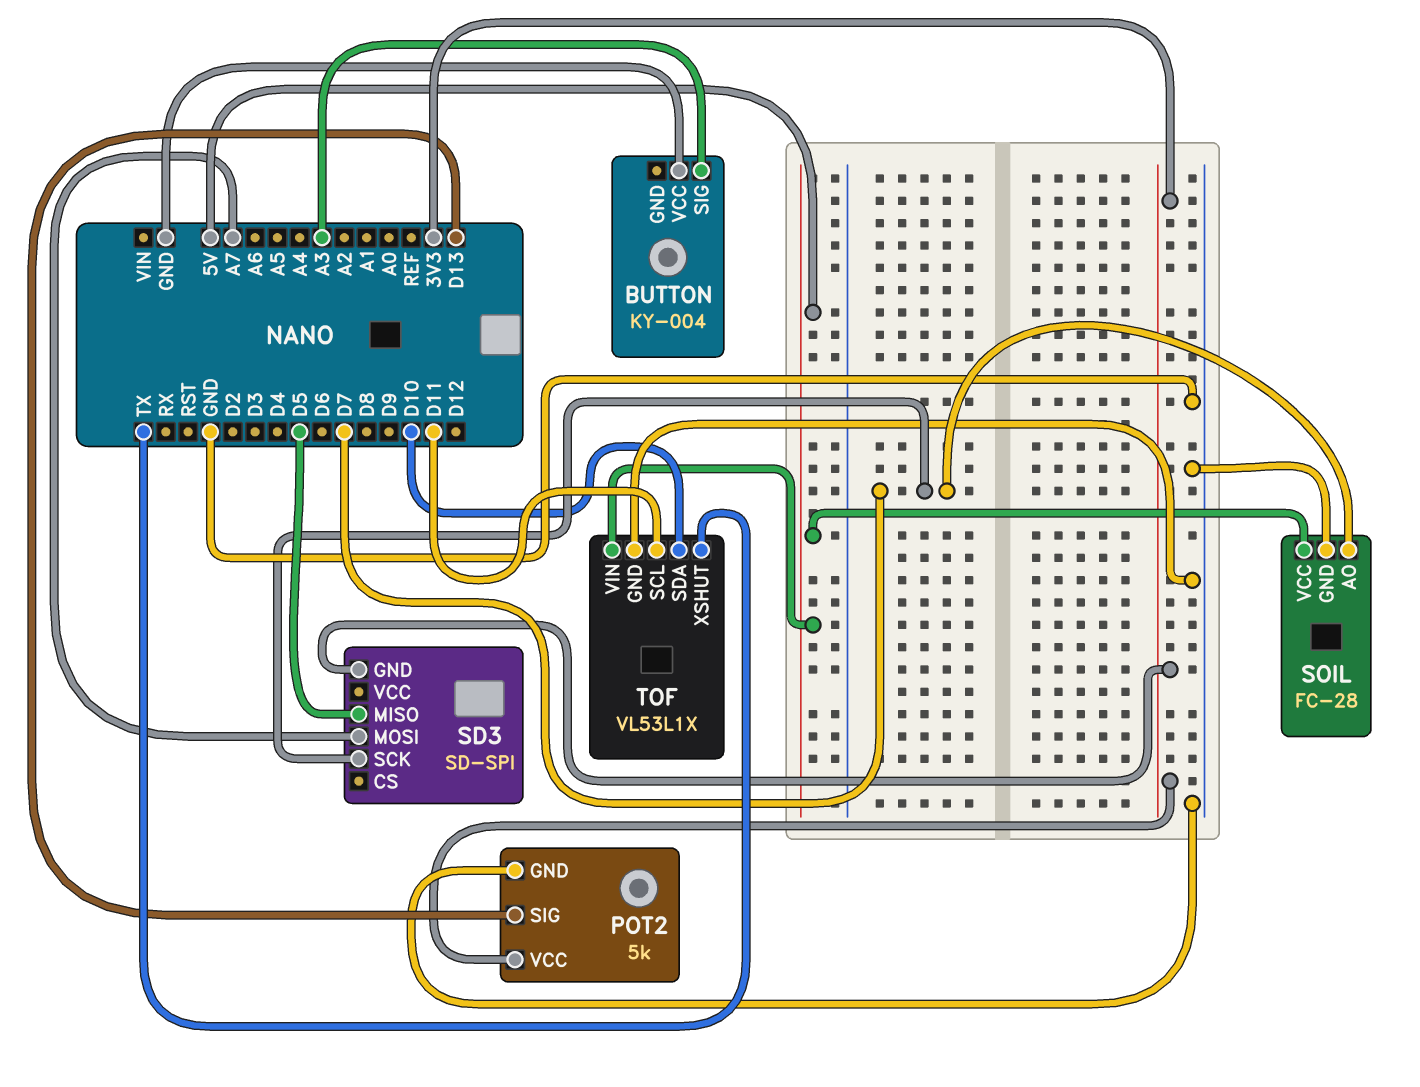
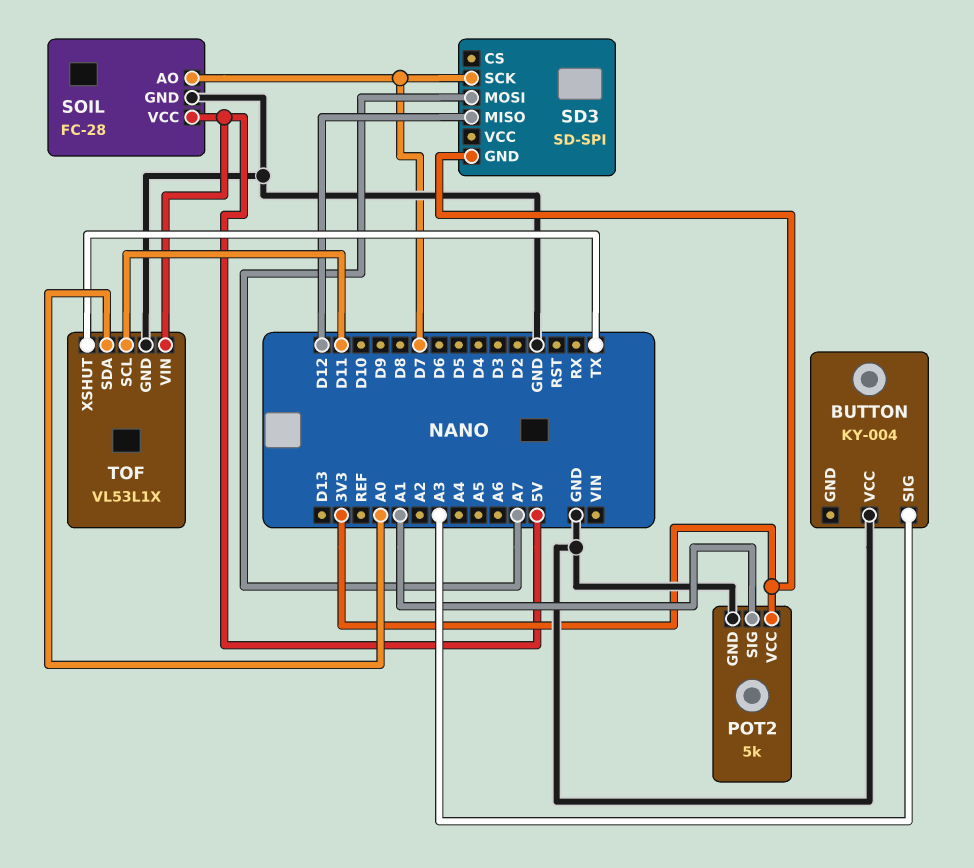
POT2 pin SIG: D13 -> A1
SD3 pin MISO: D5 -> D12
TOF pin SDA: D10 -> A0

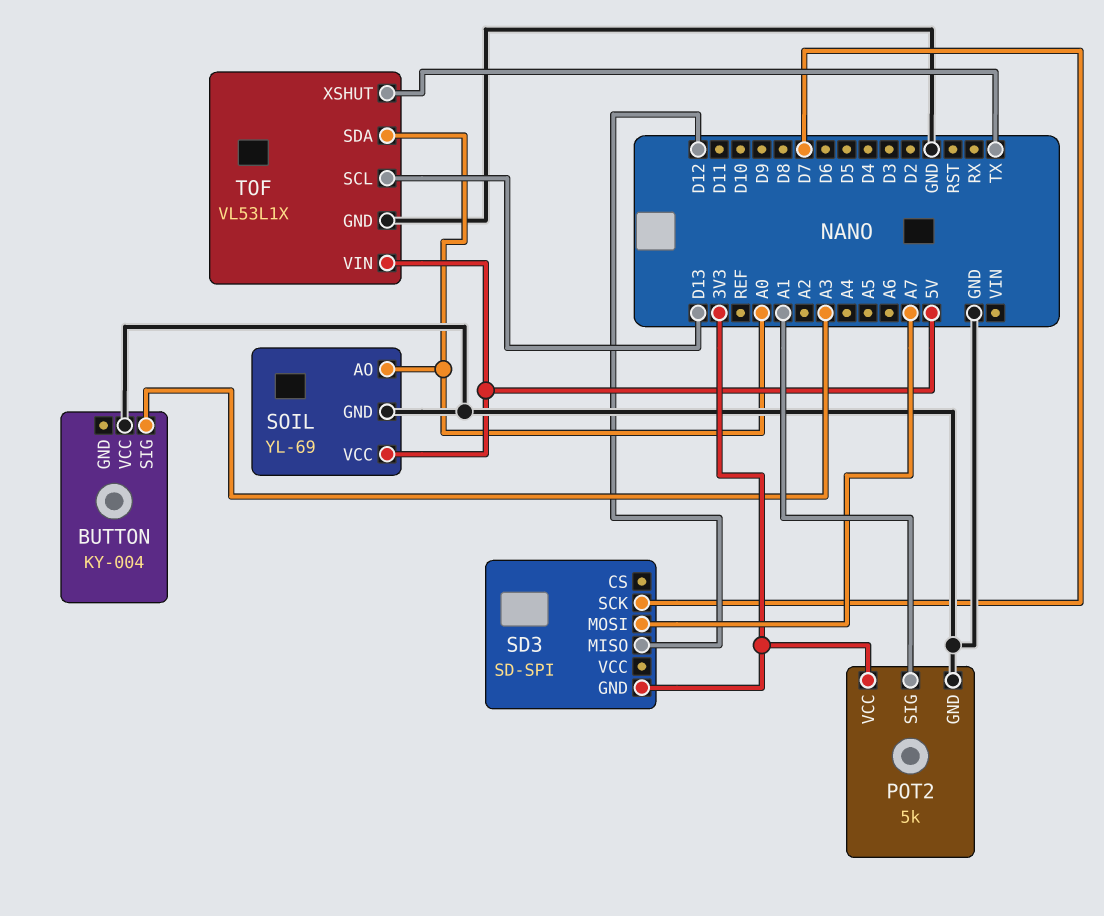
SOIL: FC-28 -> YL-69
SOIL pin AO: D7 -> A0
TOF pin SCL: D11 -> D13

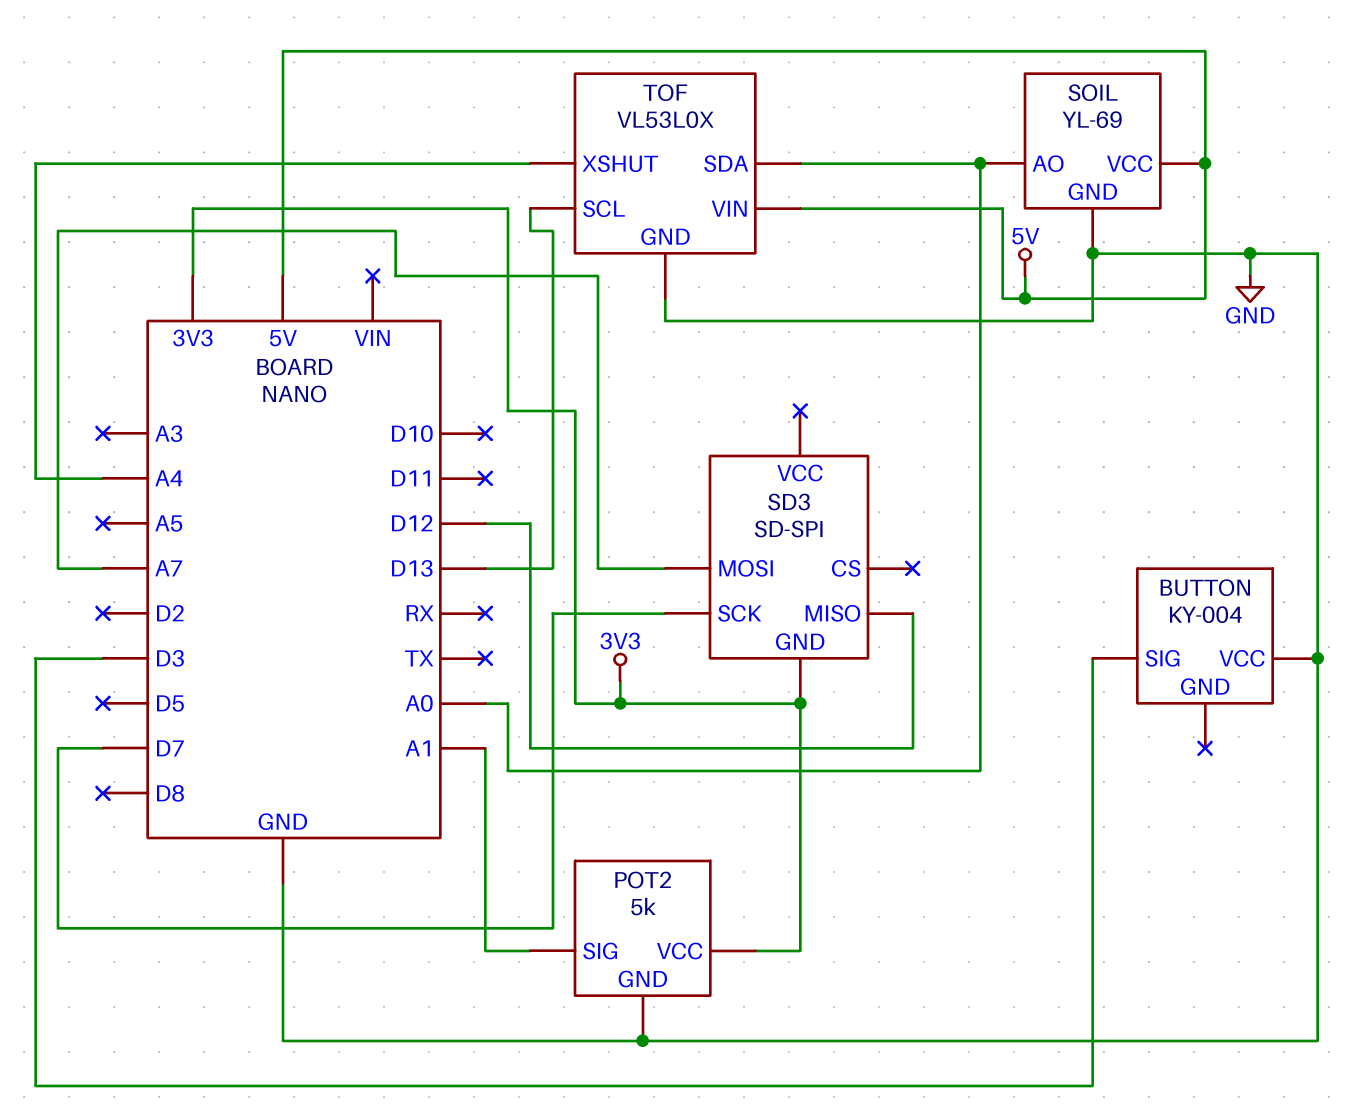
BUTTON pin SIG: A3 -> D3
TOF: VL53L1X -> VL53L0X
TOF pin XSHUT: TX -> A4

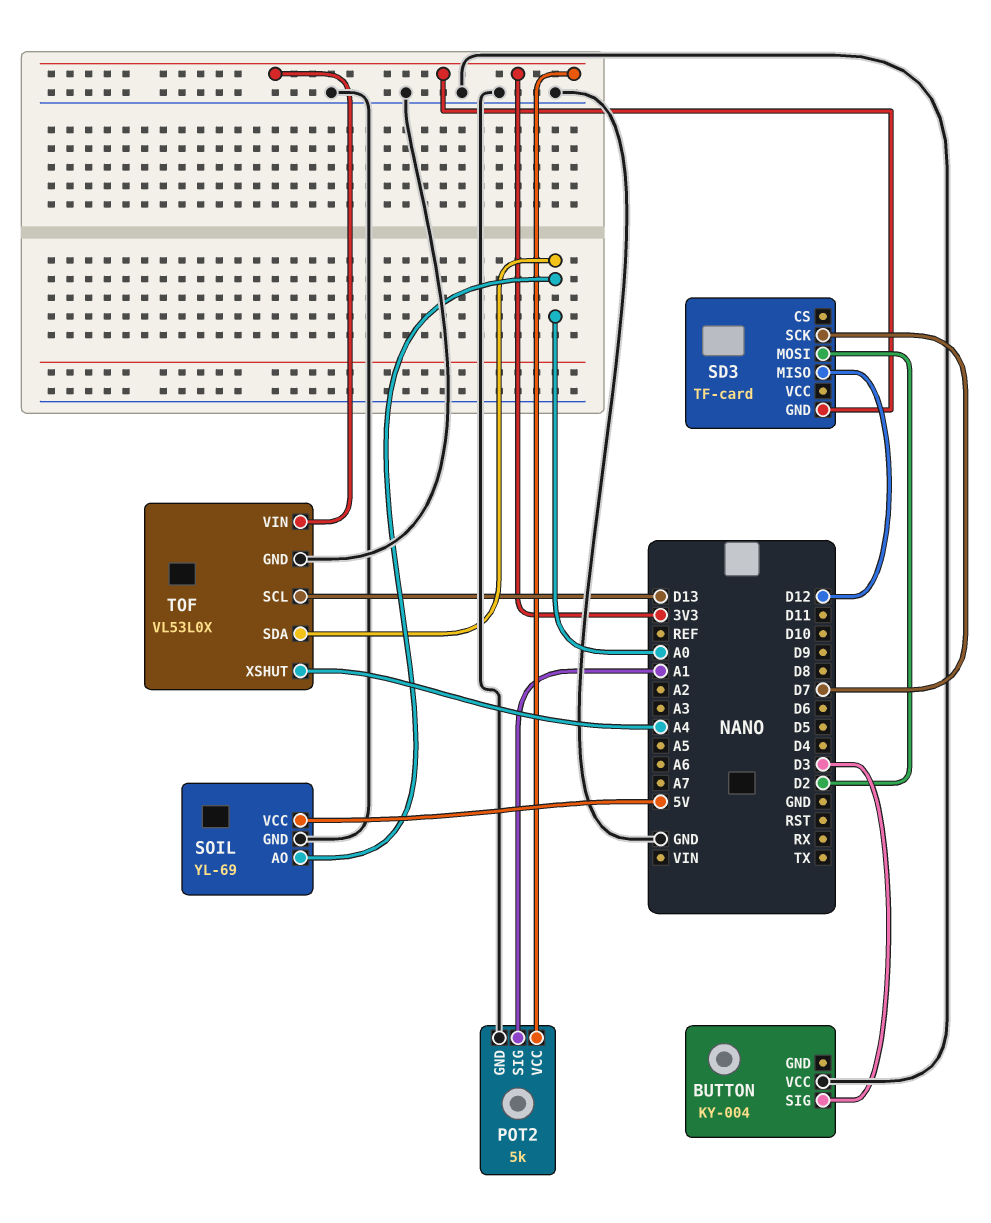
SD3: SD-SPI -> TF-card
SD3 pin MOSI: A7 -> D2
TOF pin VIN: 5V -> 3V3

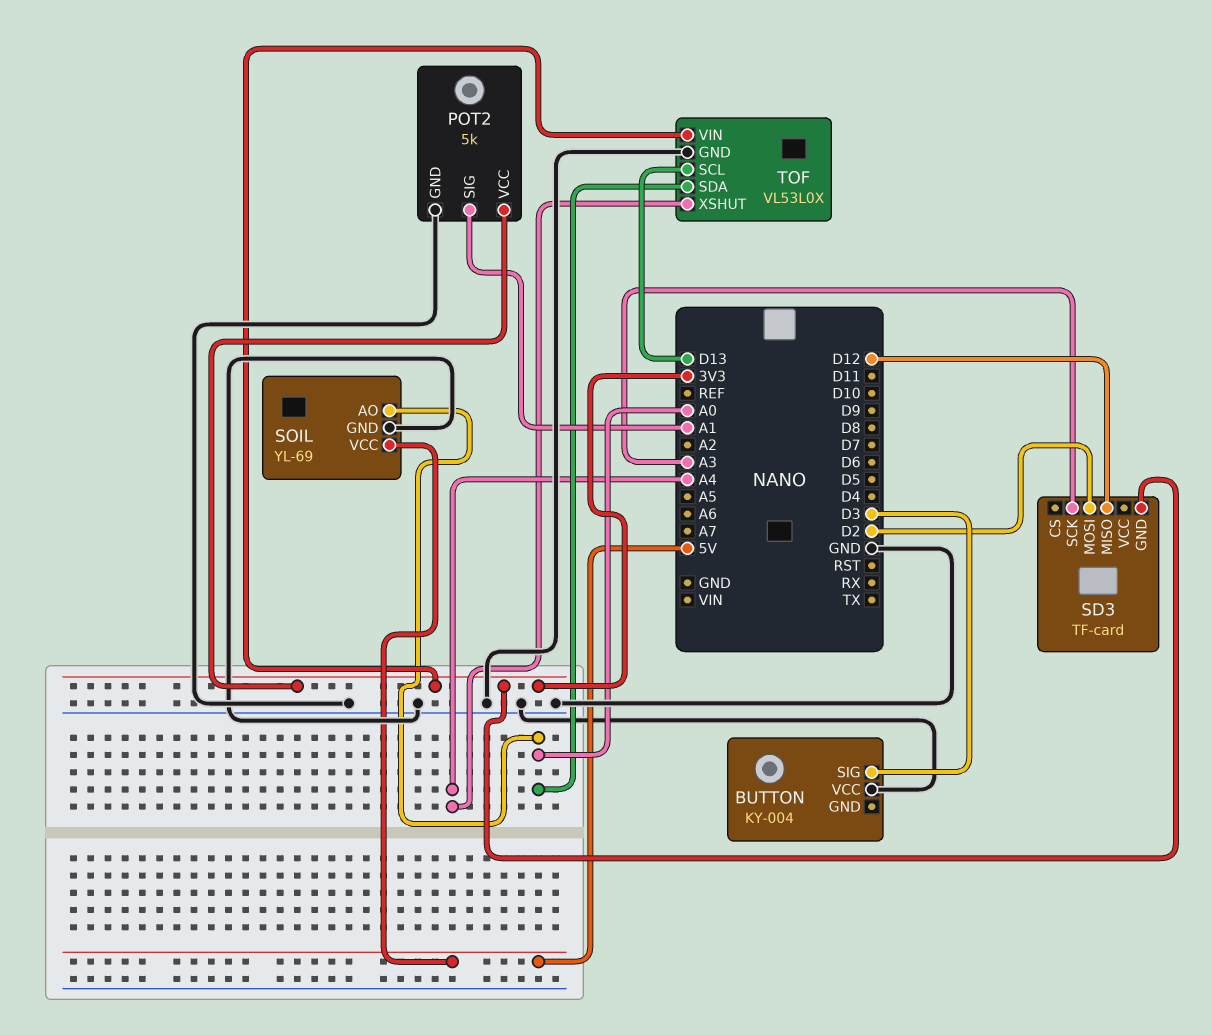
SD3 pin SCK: D7 -> A3

